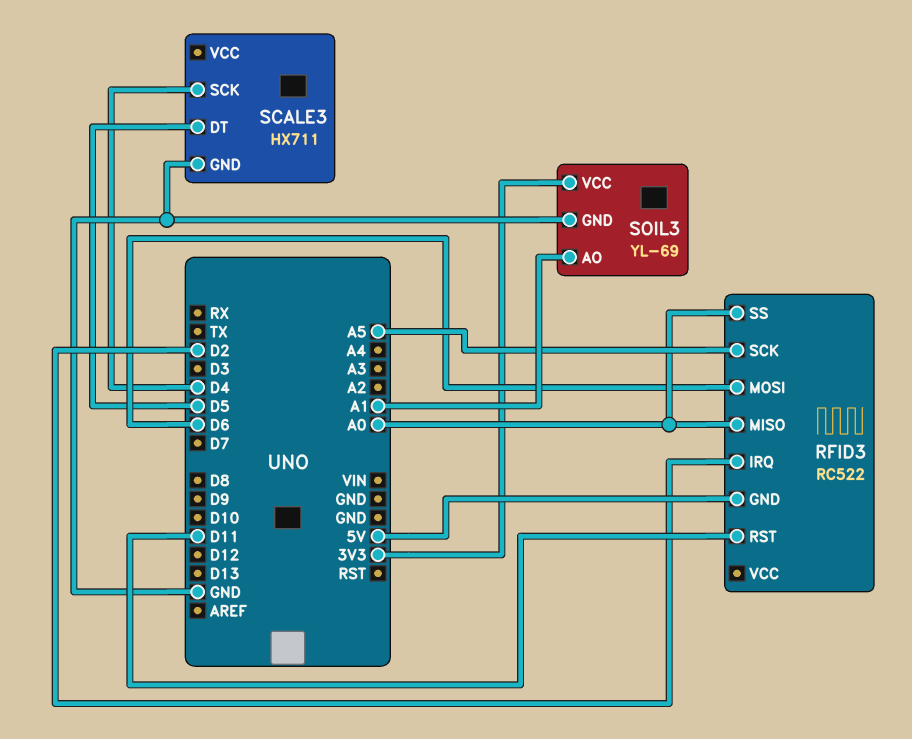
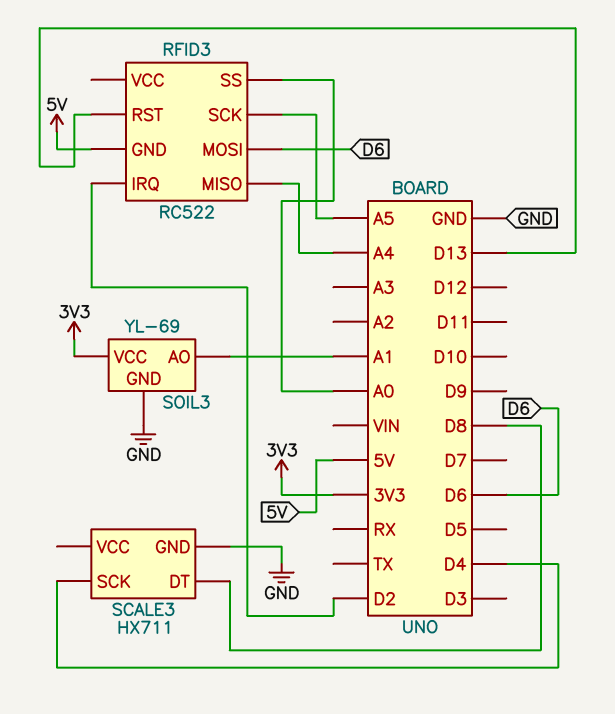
RFID3 pin MISO: A0 -> A4
RFID3 pin RST: D11 -> D13
SCALE3 pin DT: D5 -> D8

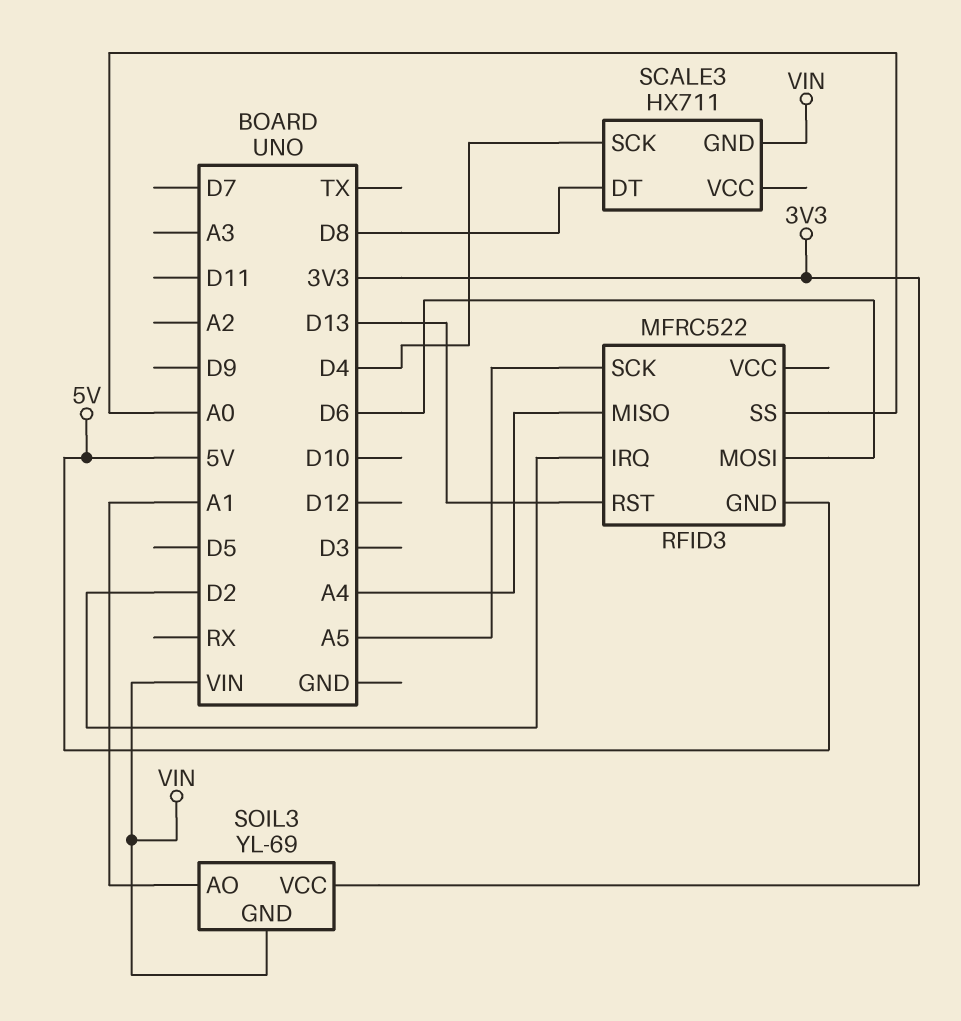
RFID3: RC522 -> MFRC522
SCALE3 pin GND: GND -> VIN
SOIL3 pin GND: GND -> VIN

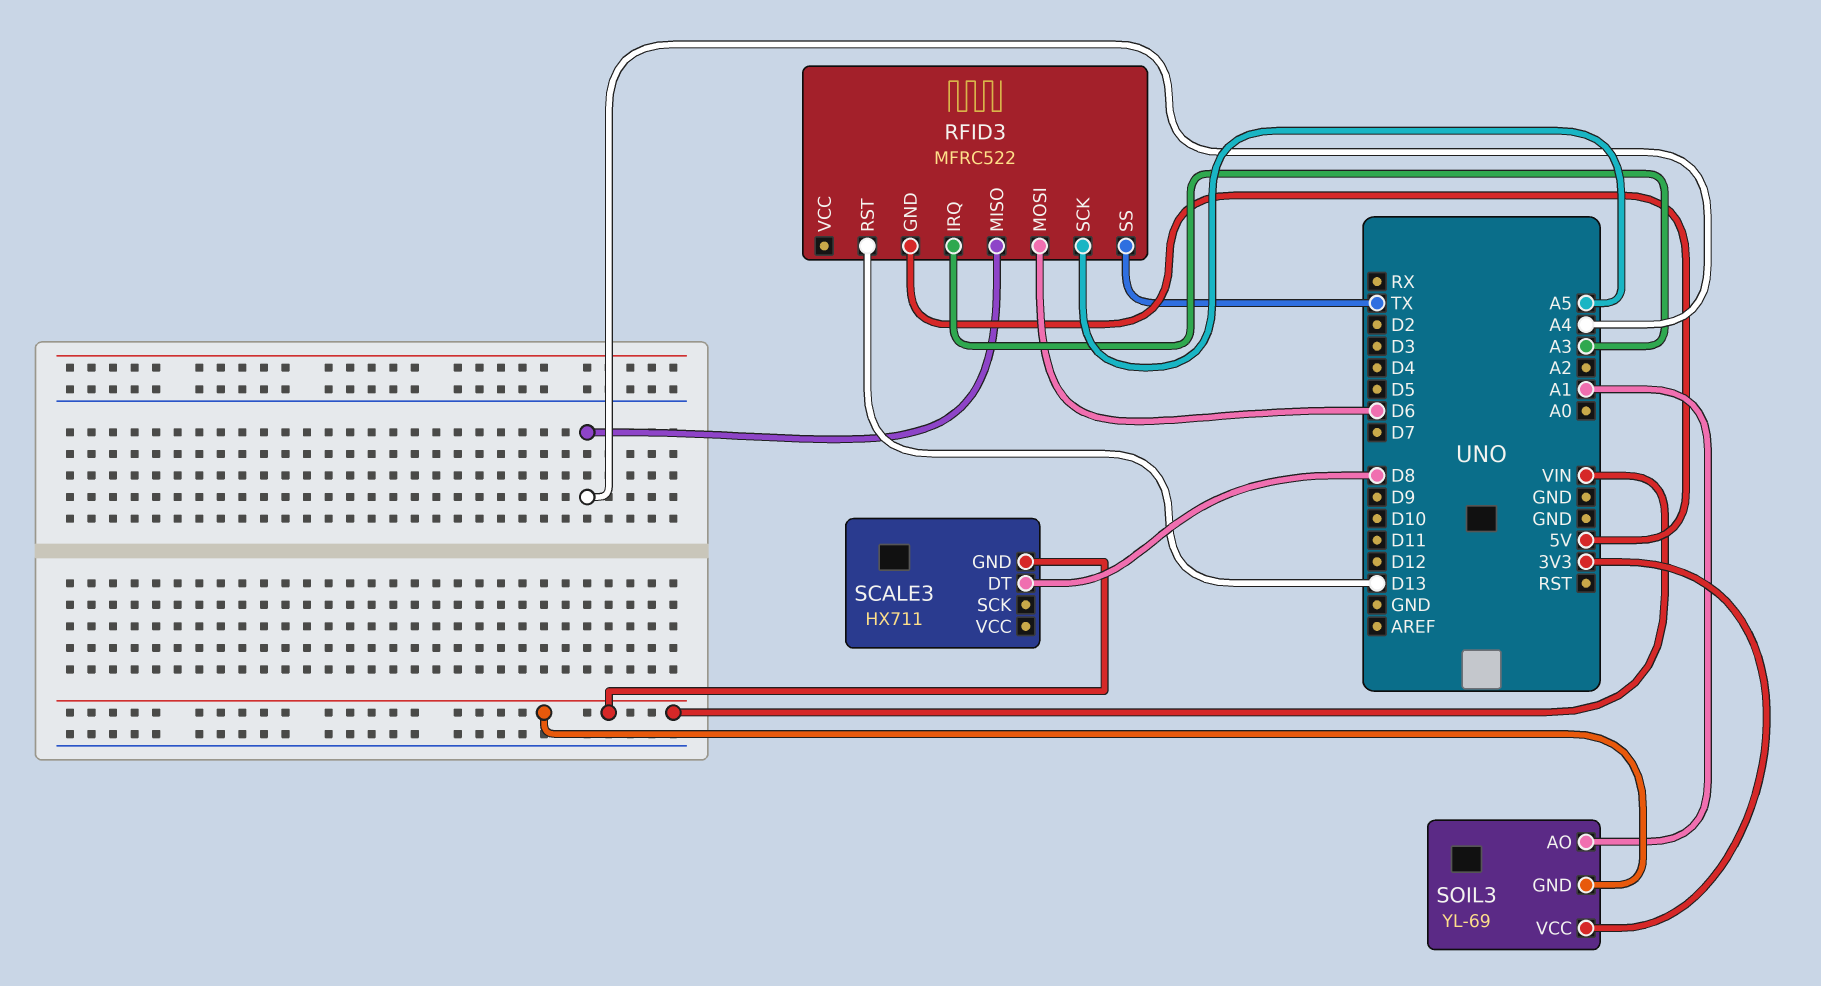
RFID3 pin IRQ: D2 -> A3
RFID3 pin SS: A0 -> TX
SCALE3 pin SCK: D4 -> none

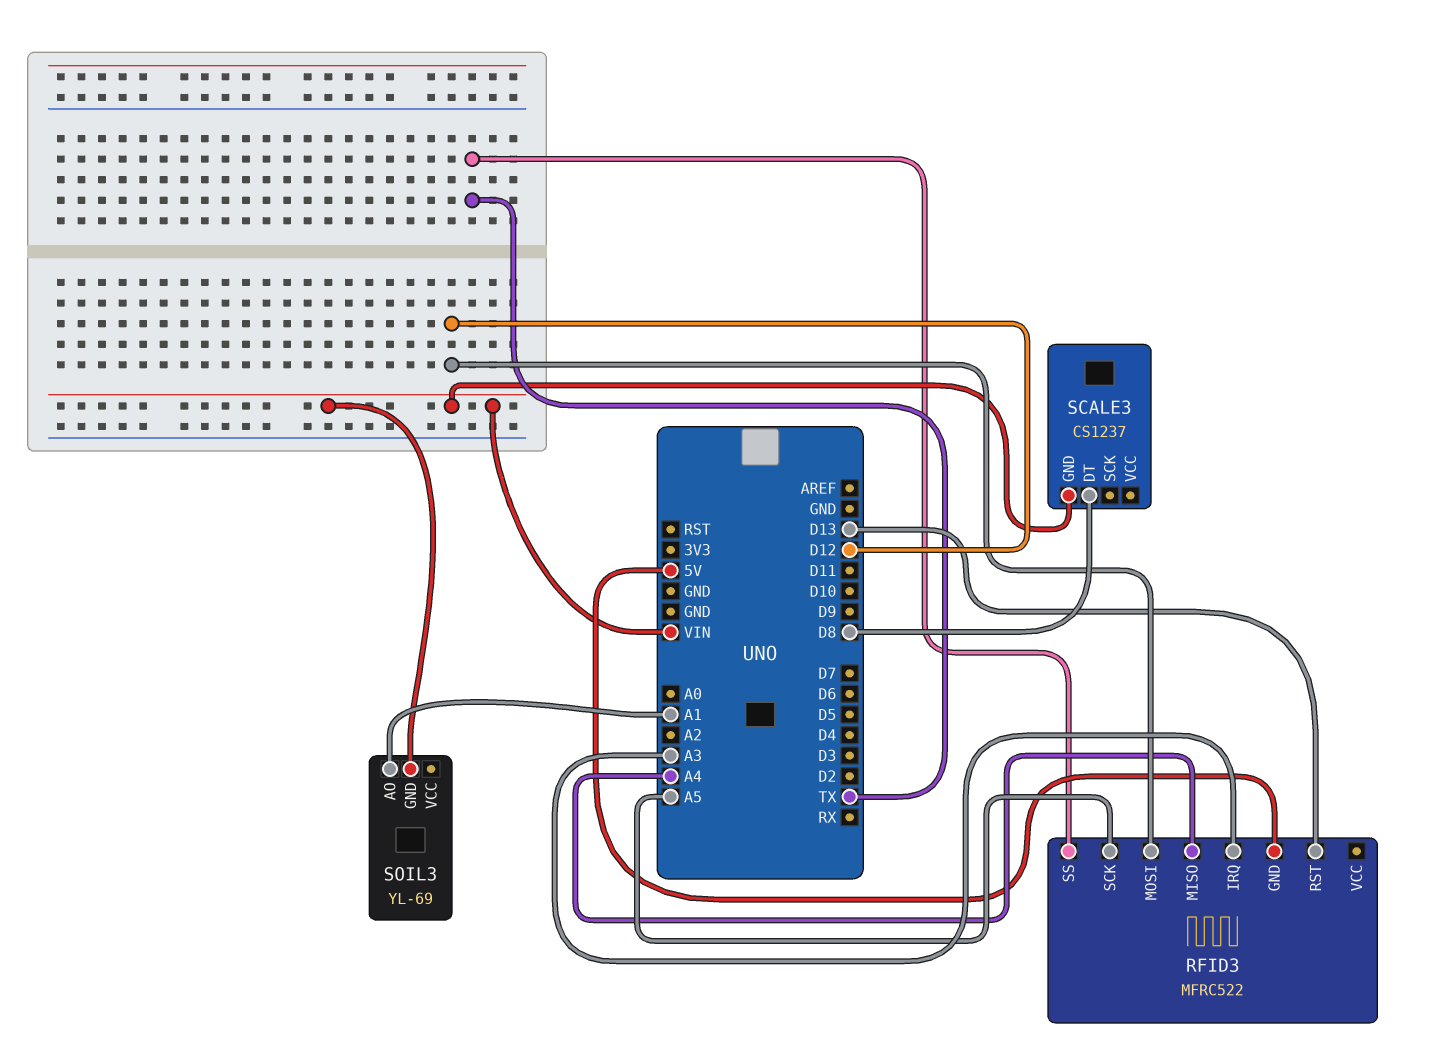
RFID3 pin MOSI: D6 -> D12
SCALE3: HX711 -> CS1237
SOIL3 pin VCC: 3V3 -> none

